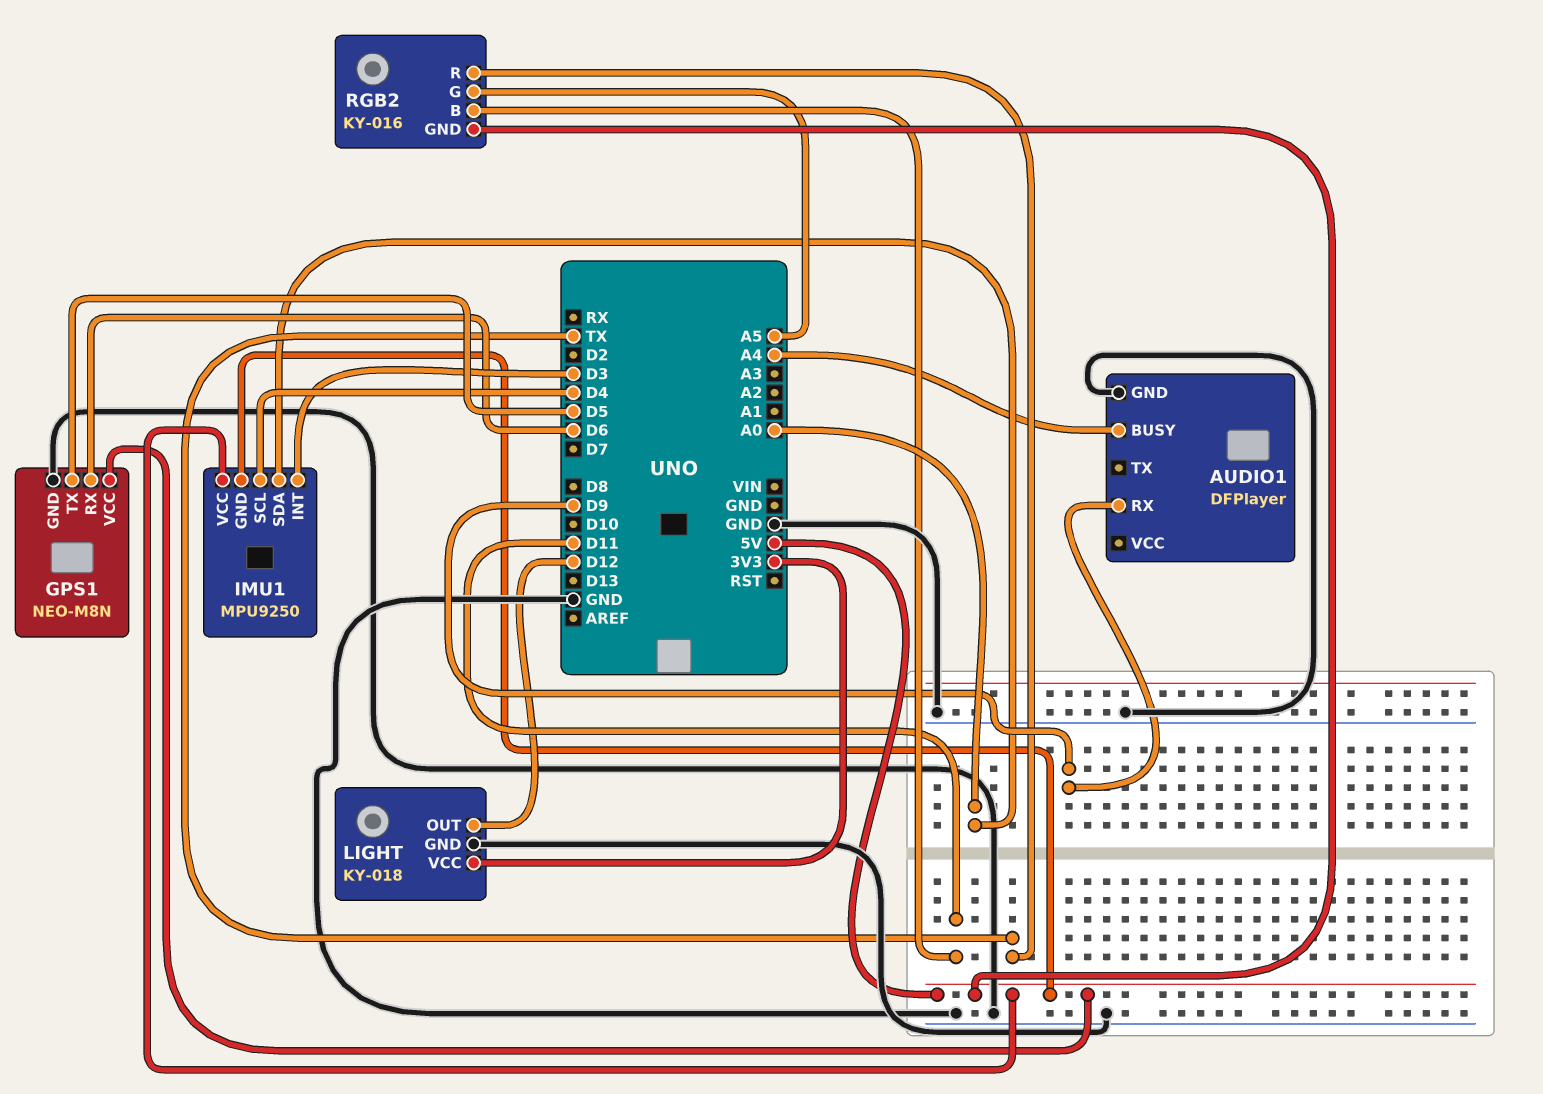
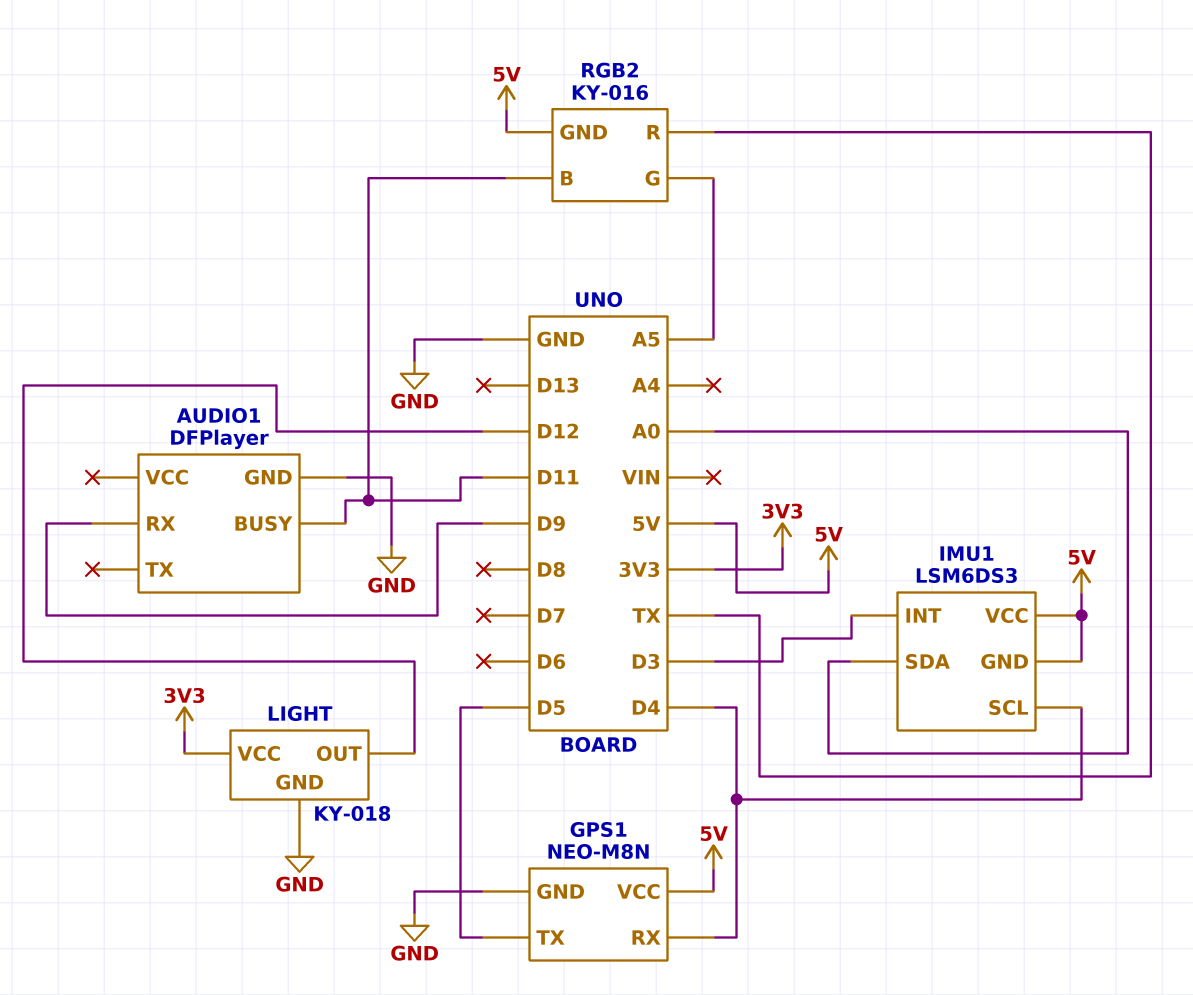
AUDIO1 pin BUSY: A4 -> D11
GPS1 pin RX: D6 -> D4
IMU1: MPU9250 -> LSM6DS3

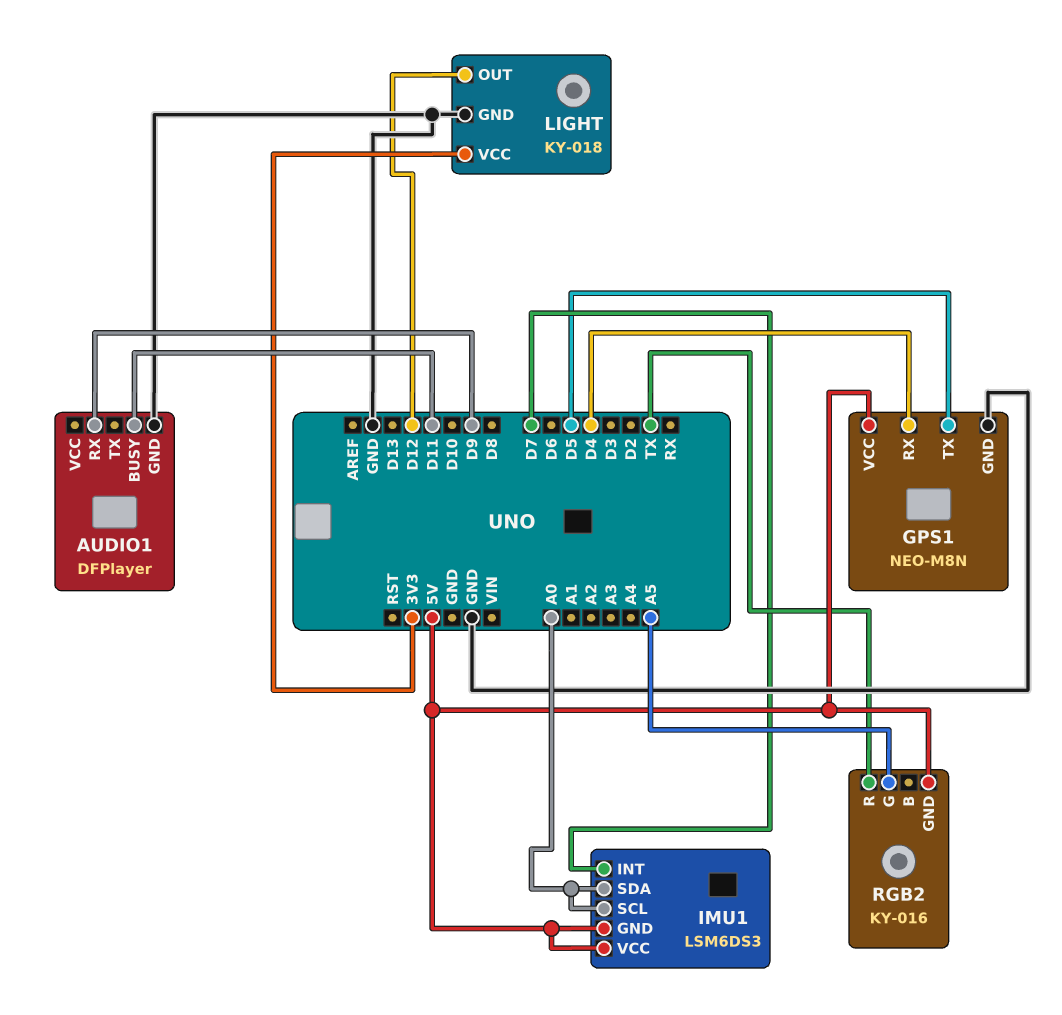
IMU1 pin INT: D3 -> D7
IMU1 pin SCL: D4 -> A0
RGB2 pin B: D11 -> none

